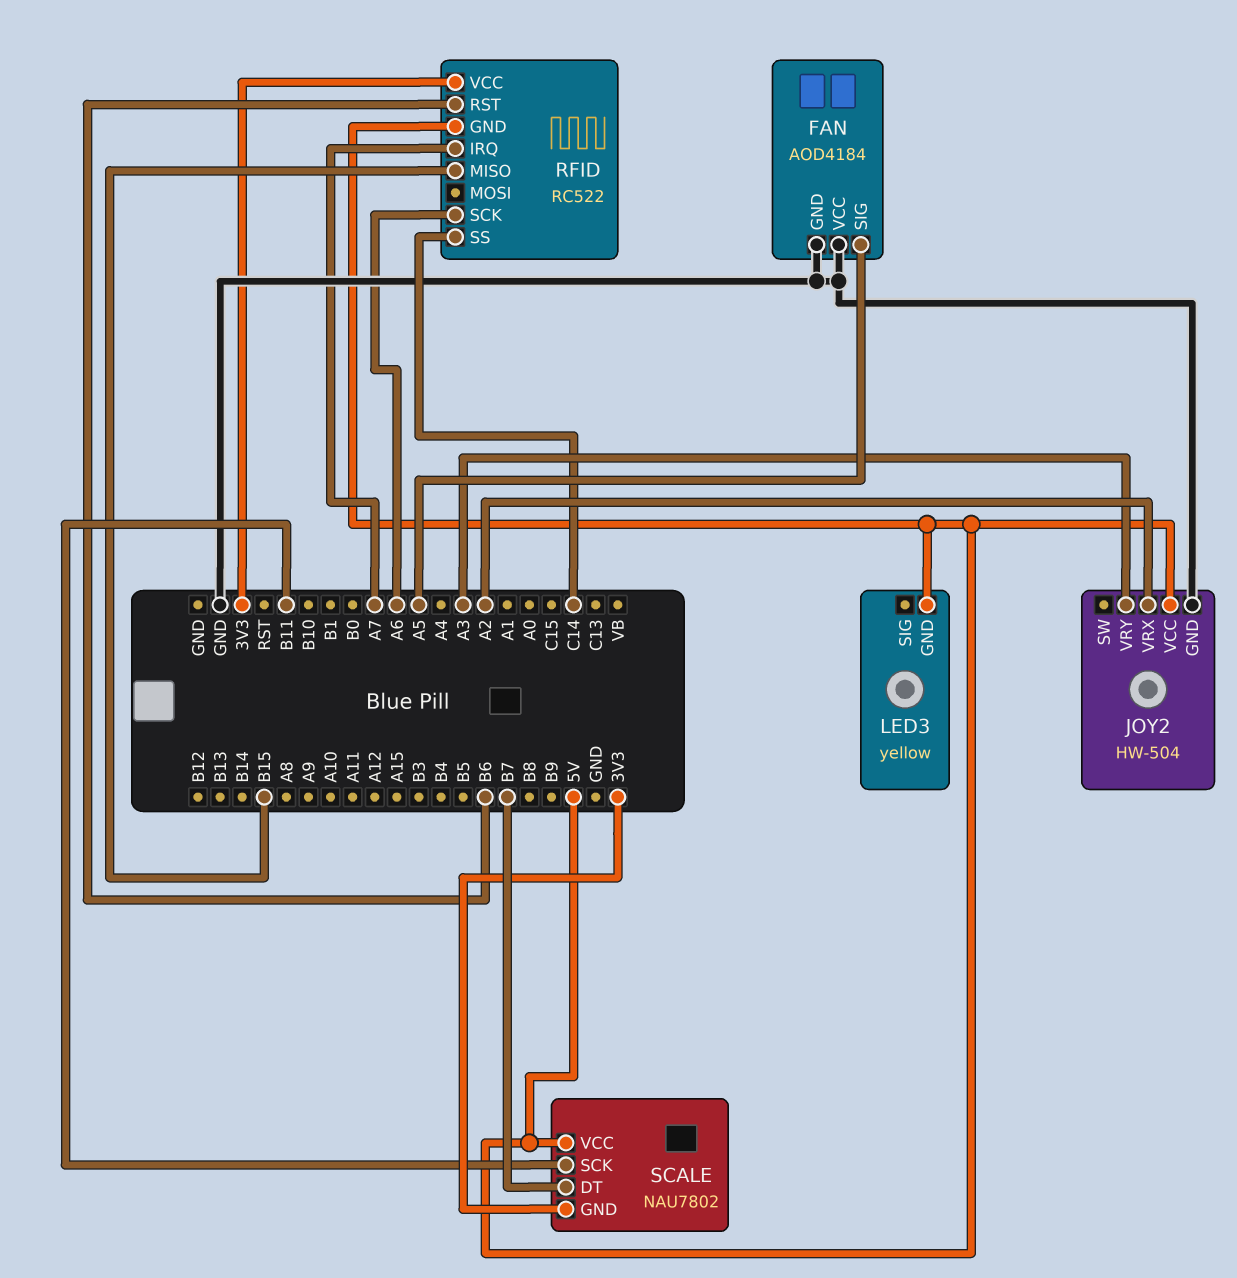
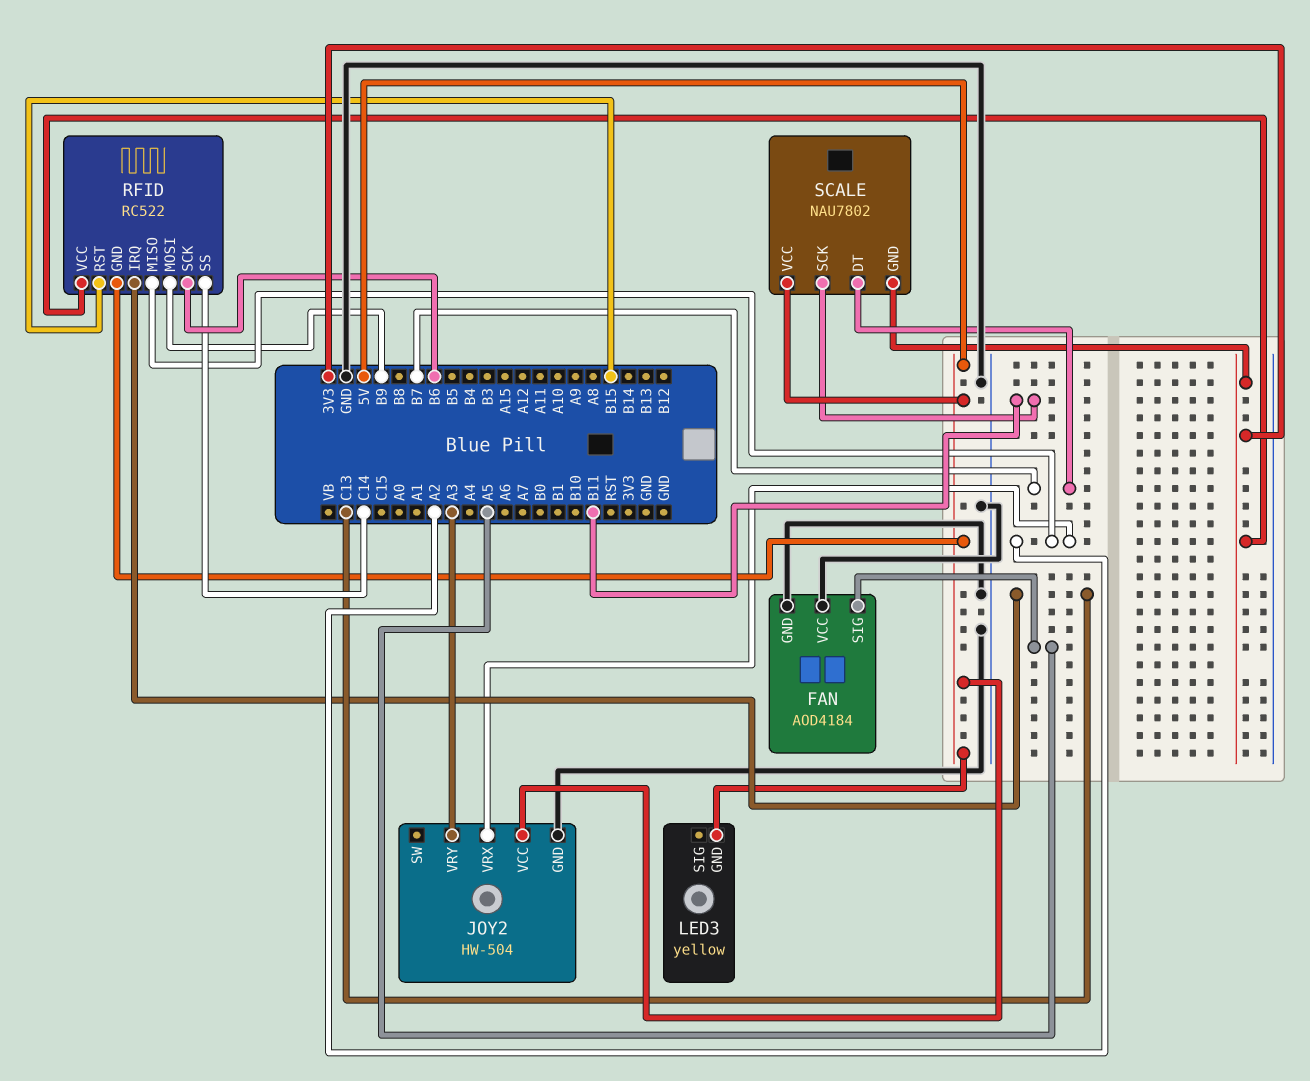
RFID pin IRQ: A7 -> C13
RFID pin MISO: B15 -> A2
RFID pin MOSI: none -> B9
RFID pin RST: B6 -> B15
RFID pin SCK: A6 -> B6

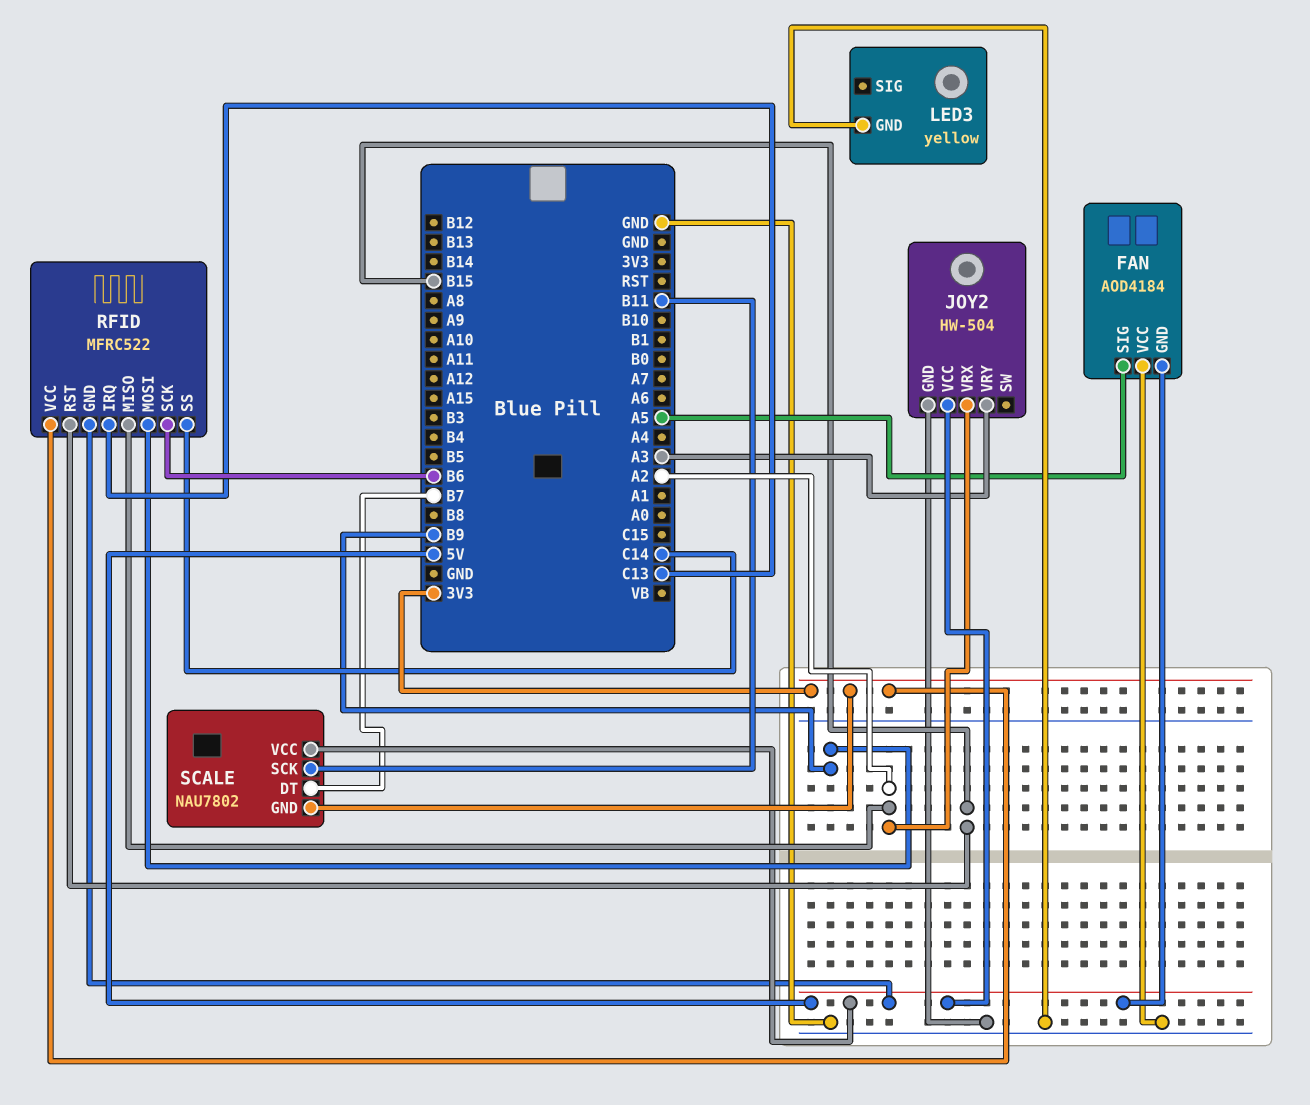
FAN pin GND: GND -> 5V
LED3 pin GND: 5V -> GND
RFID: RC522 -> MFRC522

